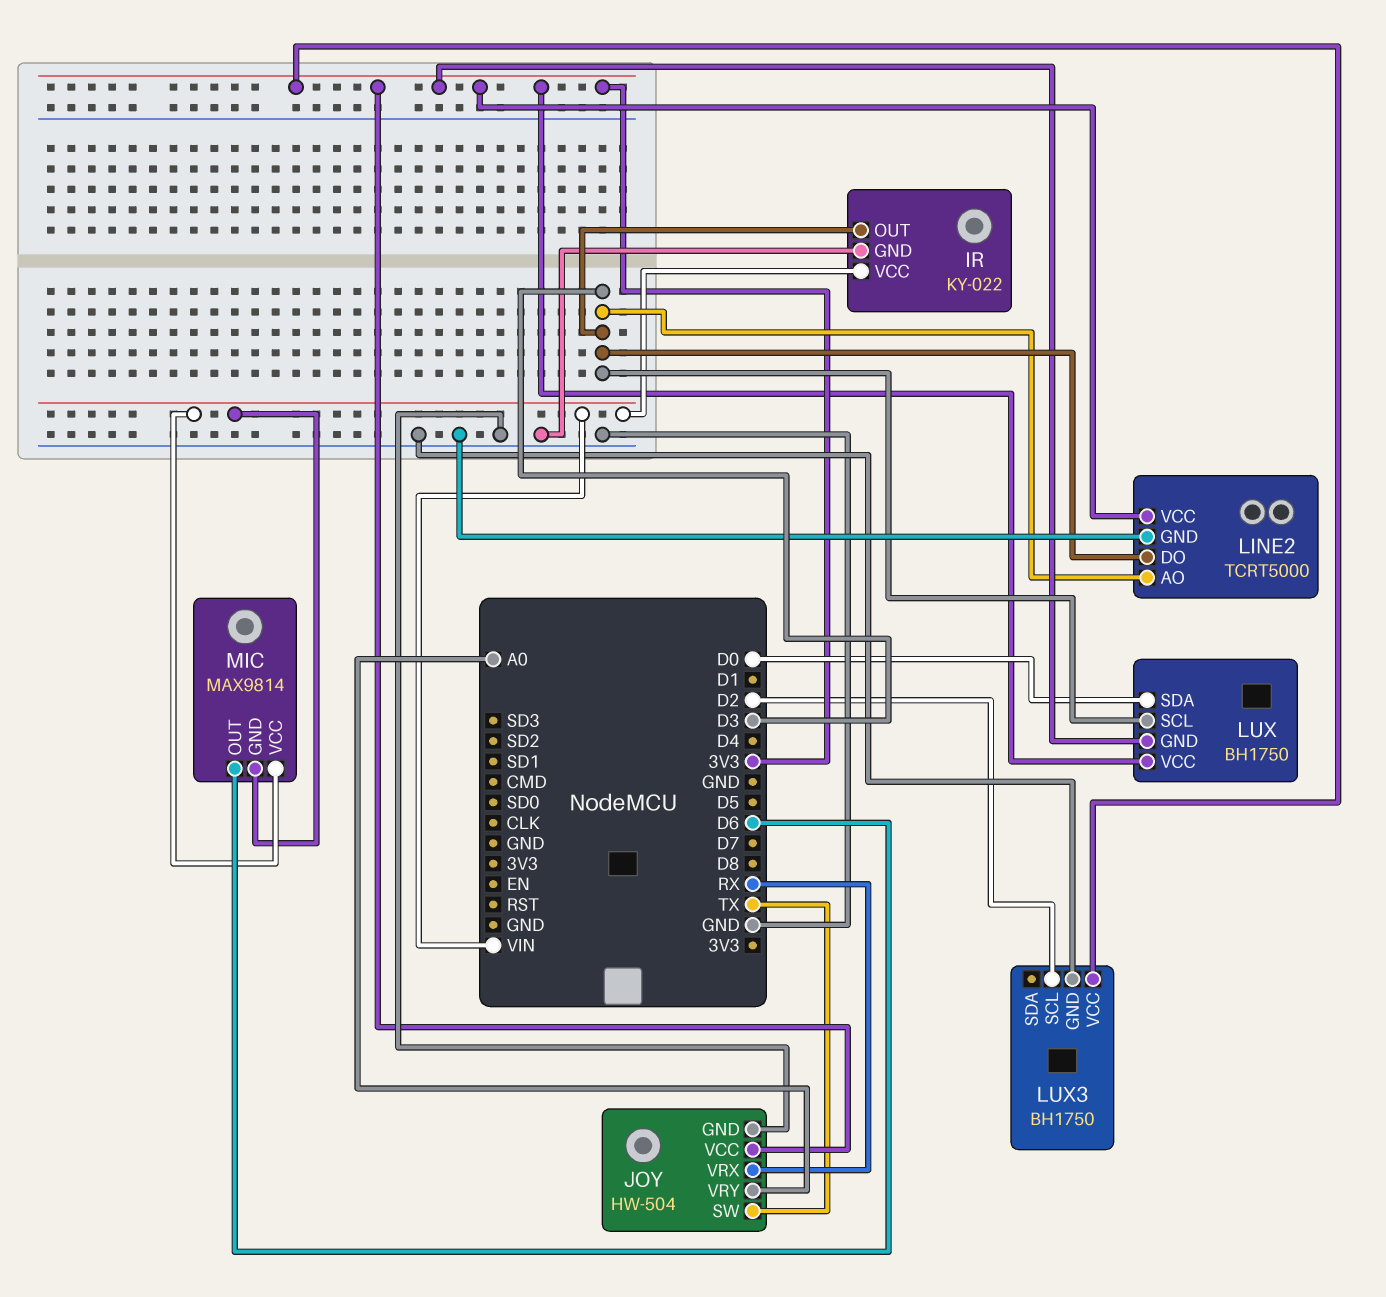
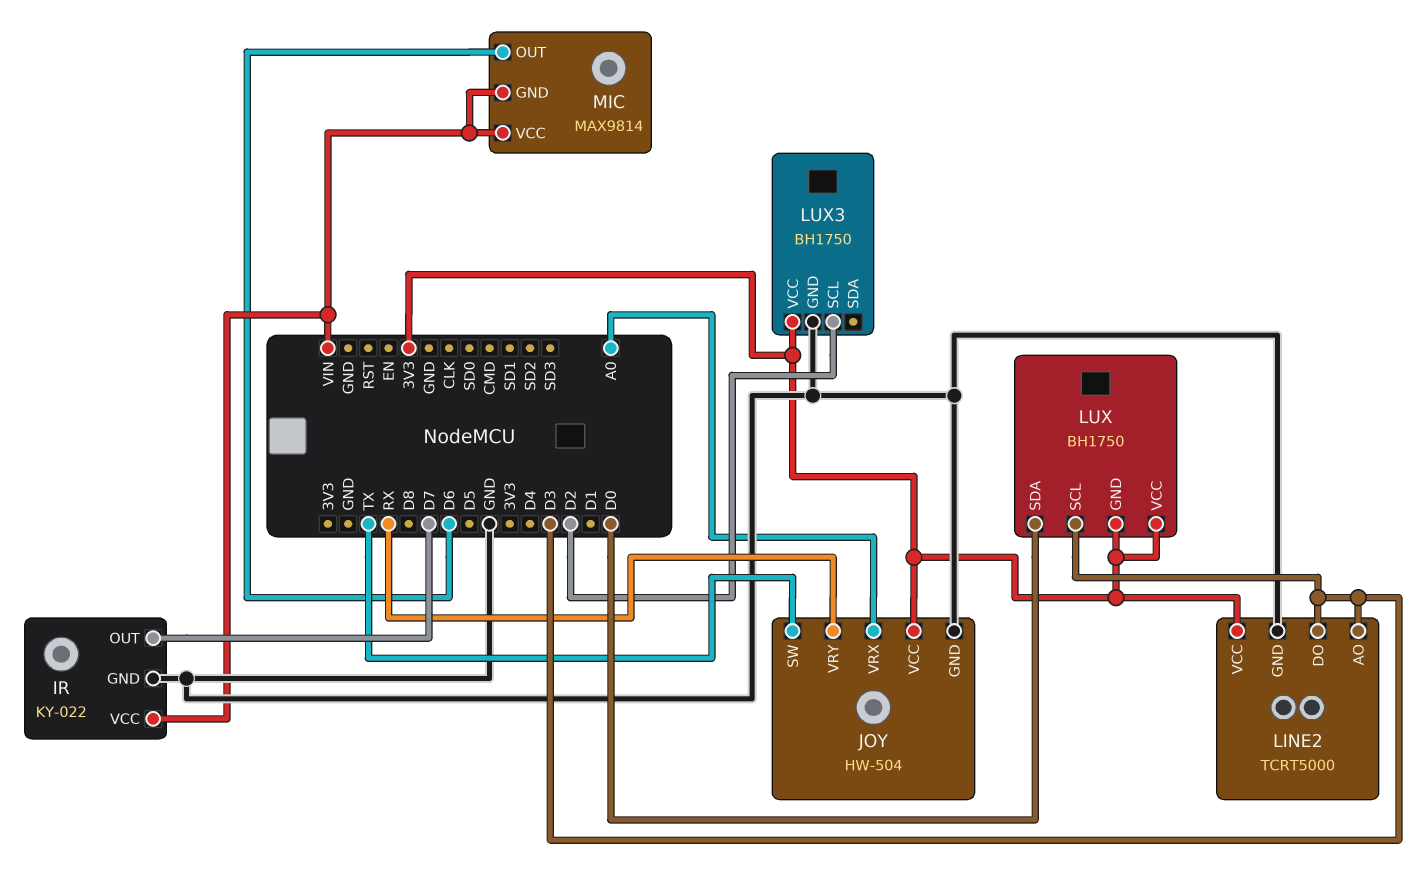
IR pin OUT: D3 -> D7
JOY pin VRX: RX -> A0
JOY pin VRY: A0 -> RX

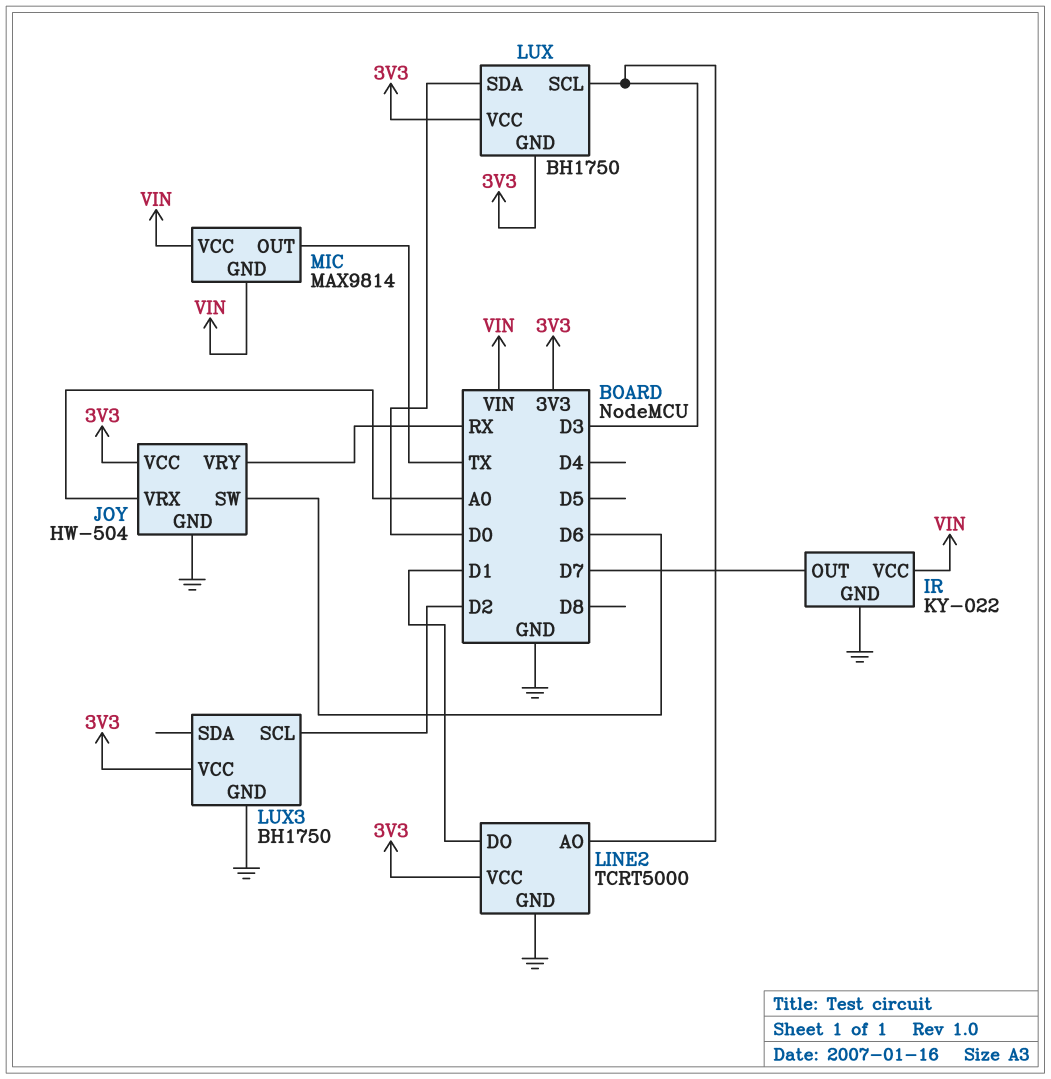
JOY pin SW: TX -> D6
LINE2 pin DO: D3 -> D1
MIC pin OUT: D6 -> TX

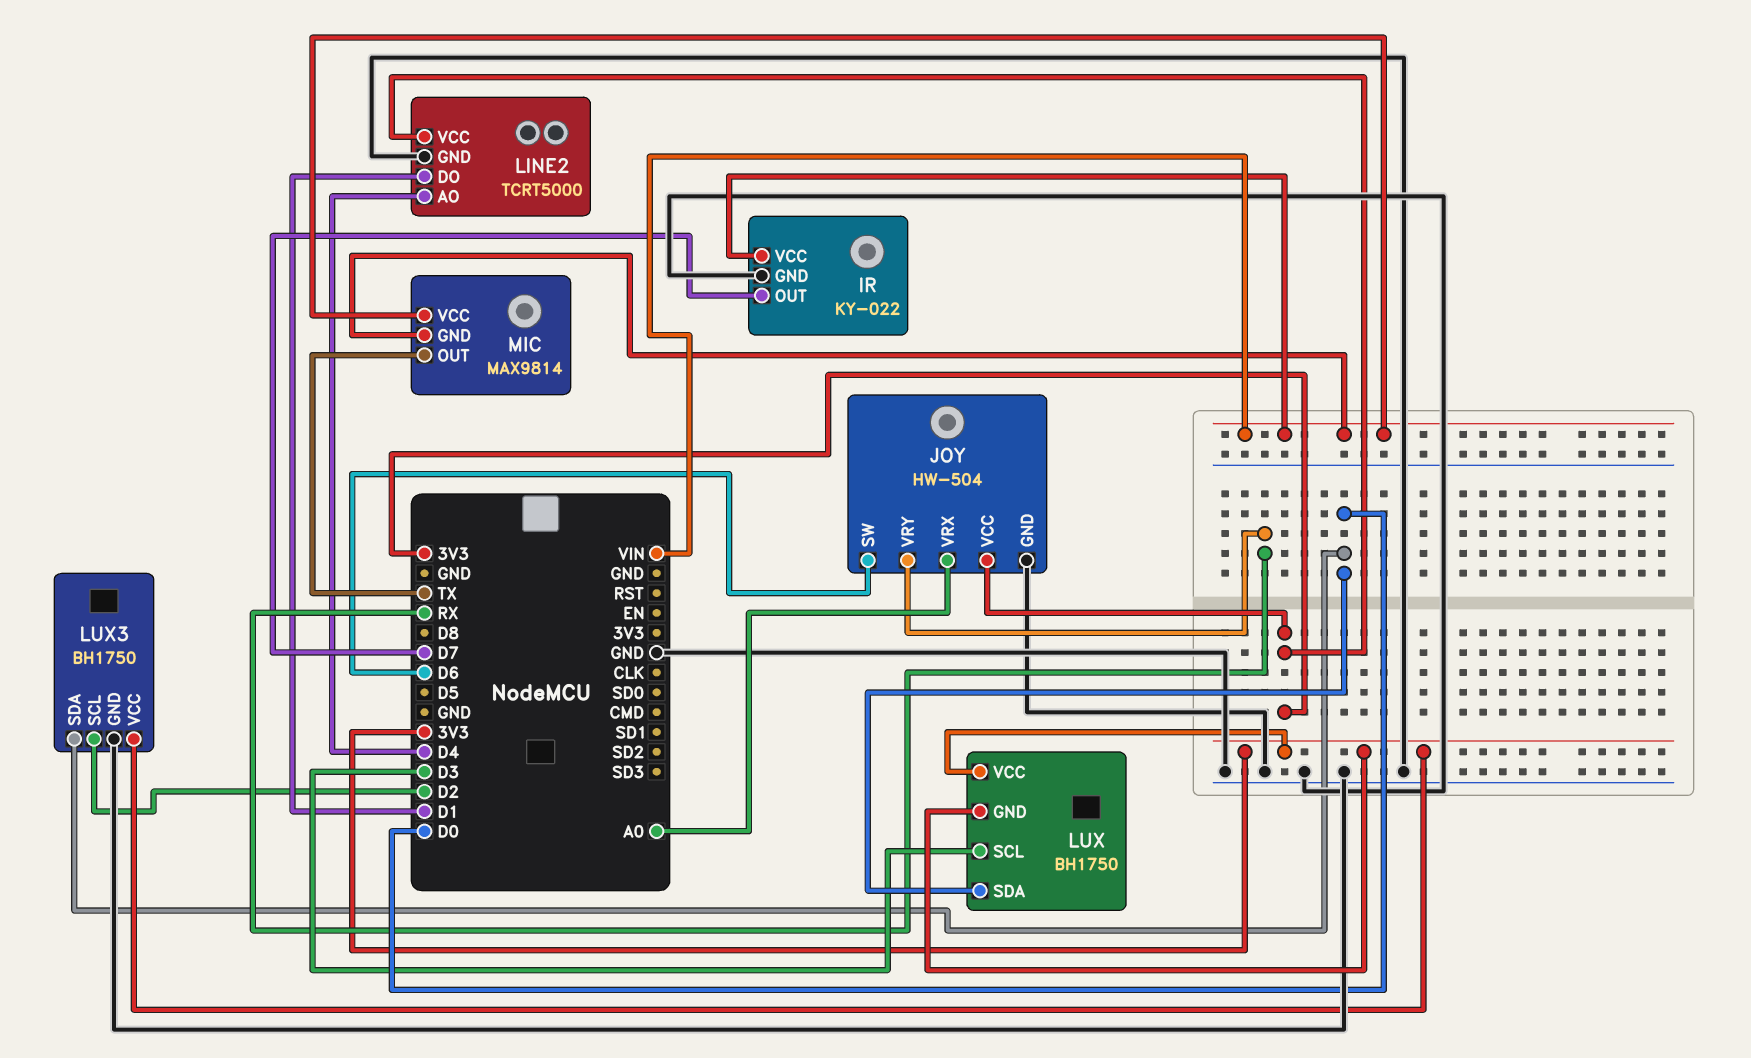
LINE2 pin AO: D3 -> D4
LUX3 pin SDA: none -> D0

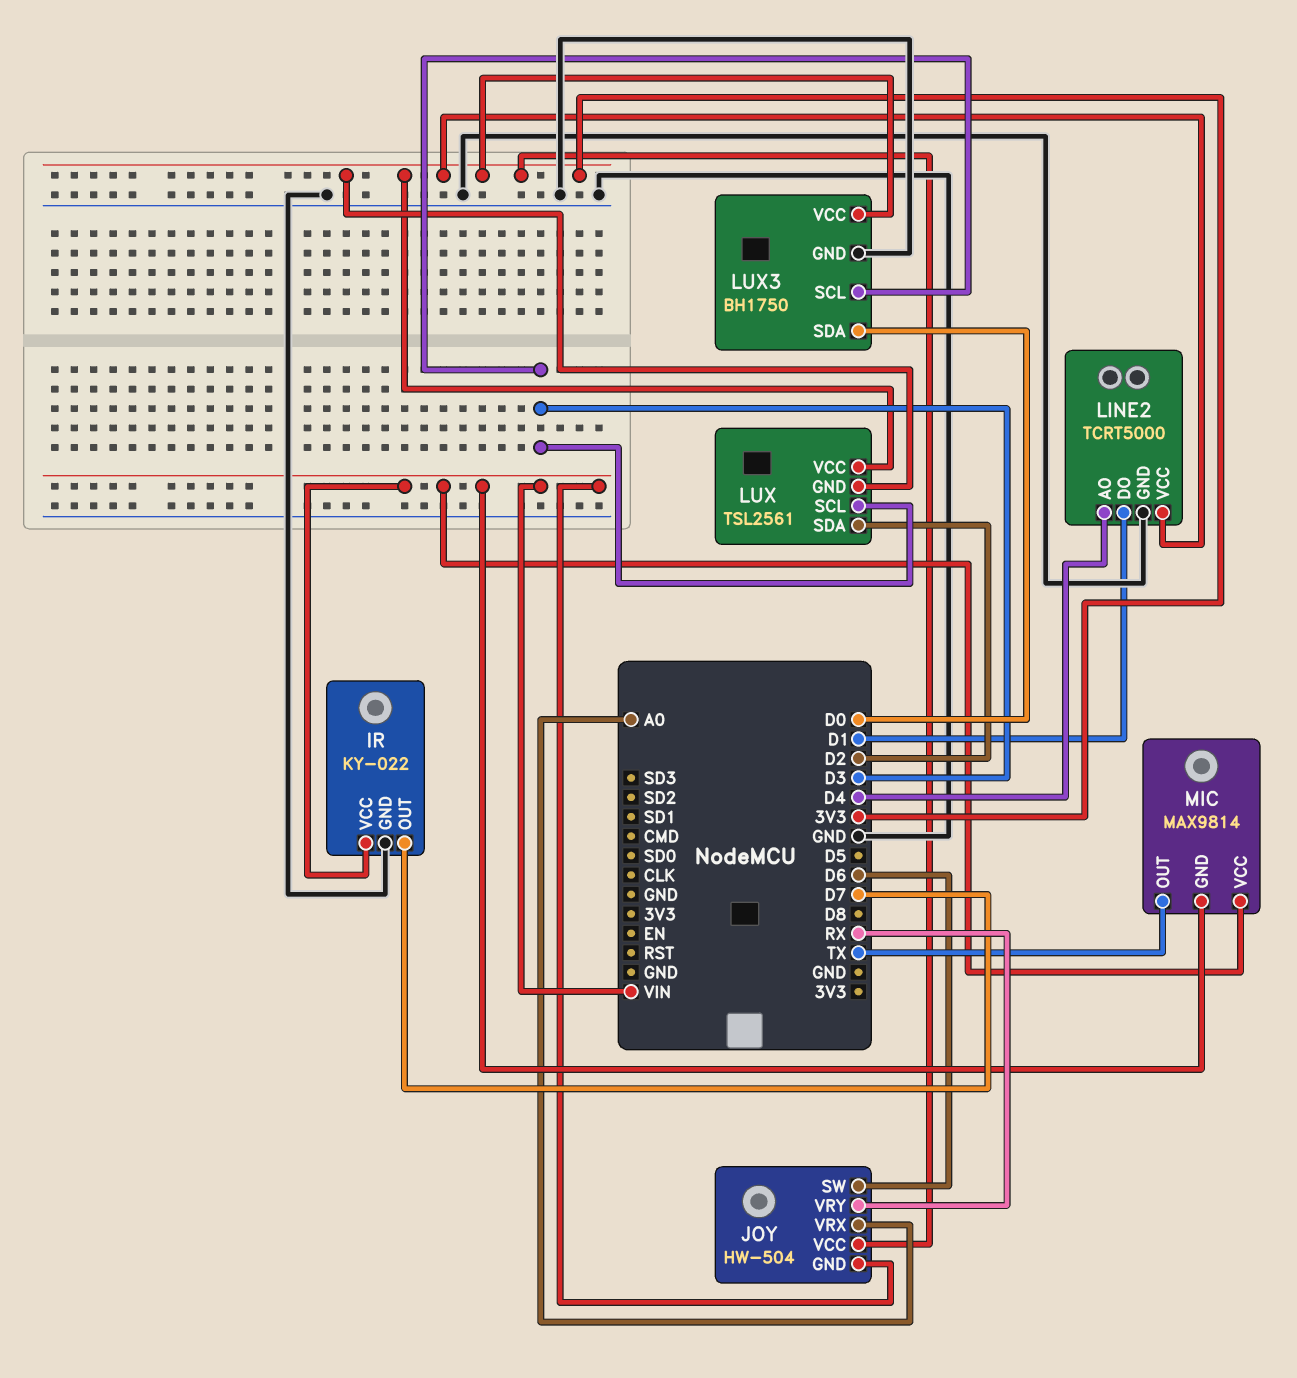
JOY pin GND: GND -> VIN
LUX: BH1750 -> TSL2561
LUX pin SDA: D0 -> D2
LUX3 pin SCL: D2 -> D3

